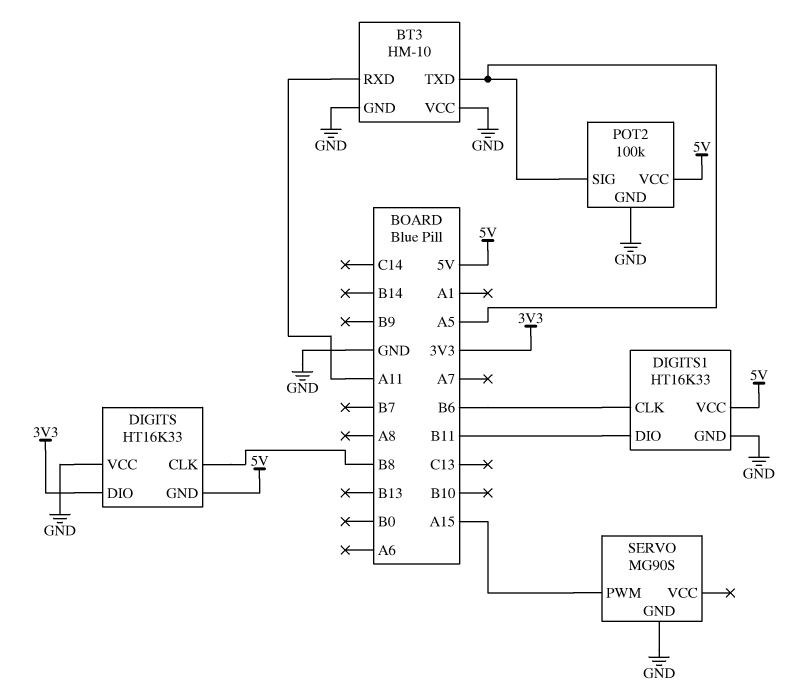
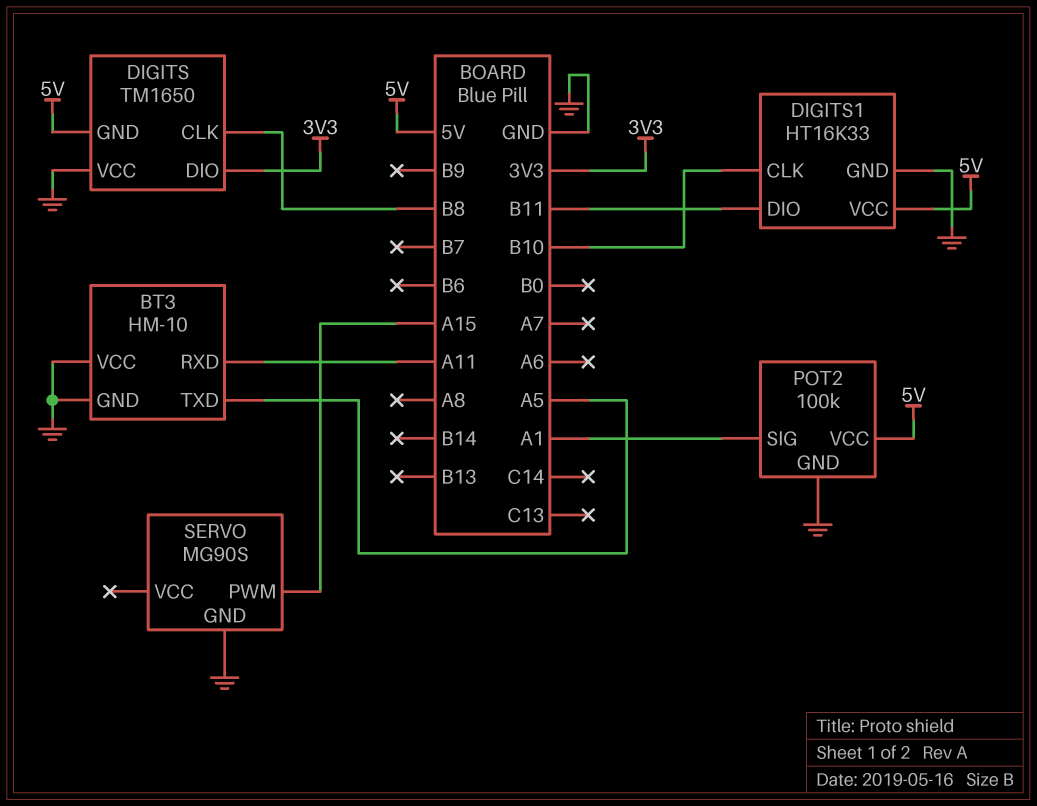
DIGITS: HT16K33 -> TM1650
DIGITS1 pin CLK: B6 -> B10
POT2 pin SIG: A5 -> A1

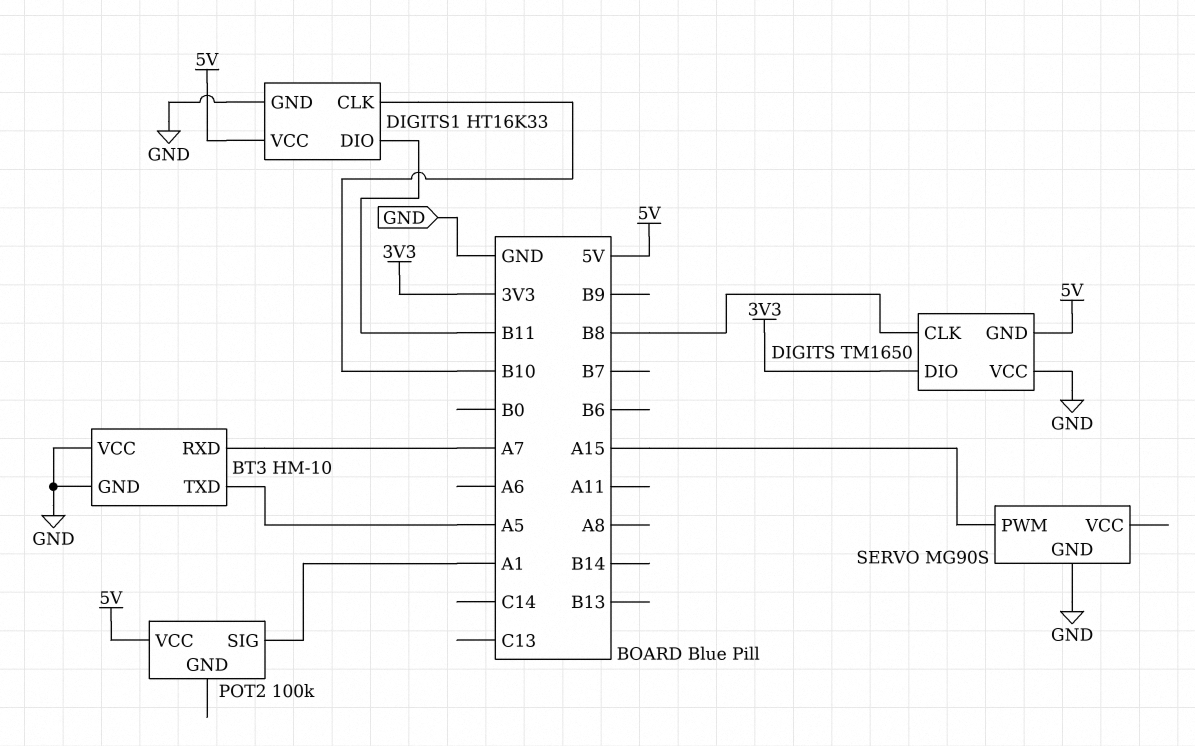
BT3 pin RXD: A11 -> A7
POT2 pin GND: GND -> none

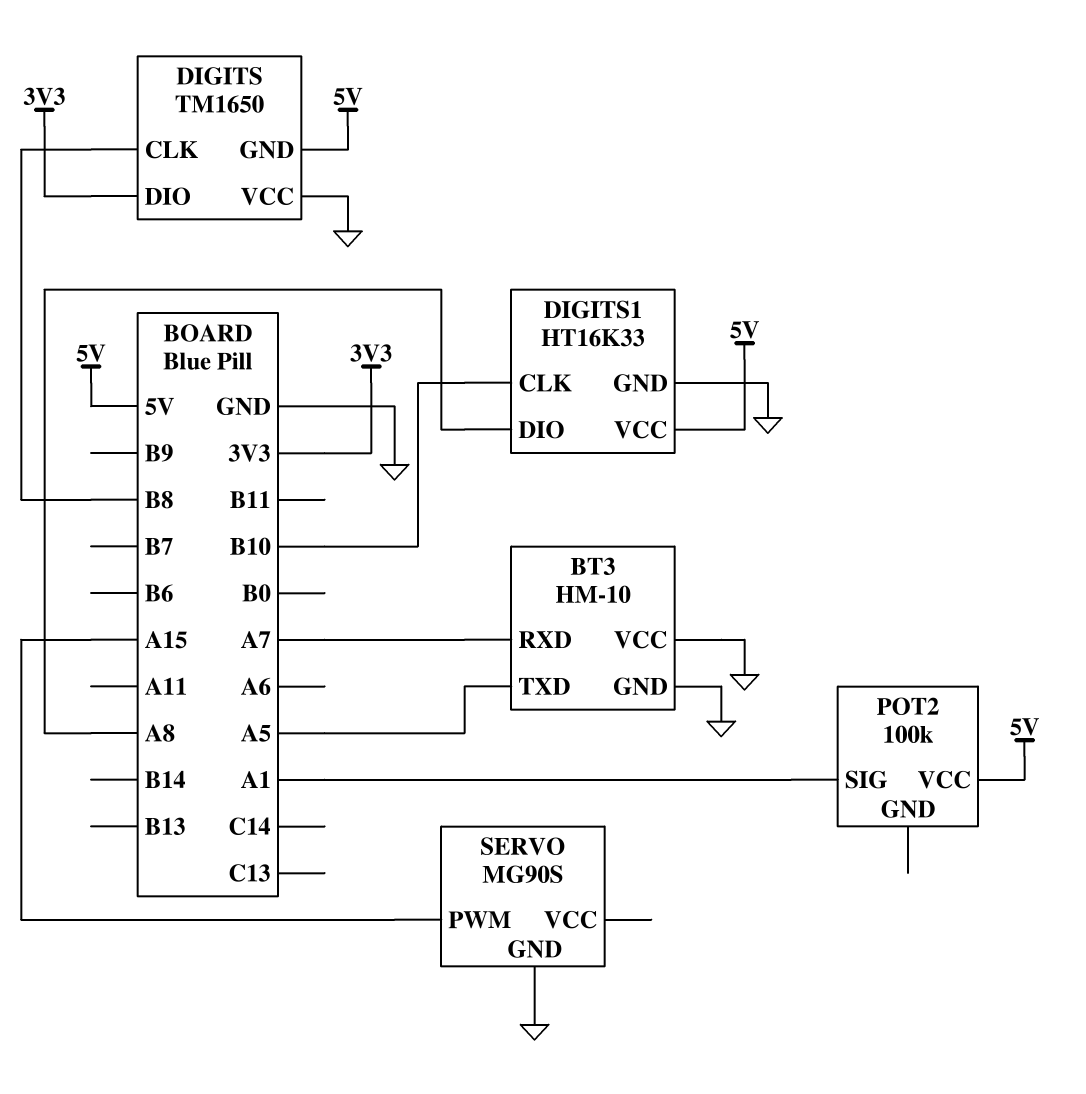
DIGITS1 pin DIO: B11 -> A8

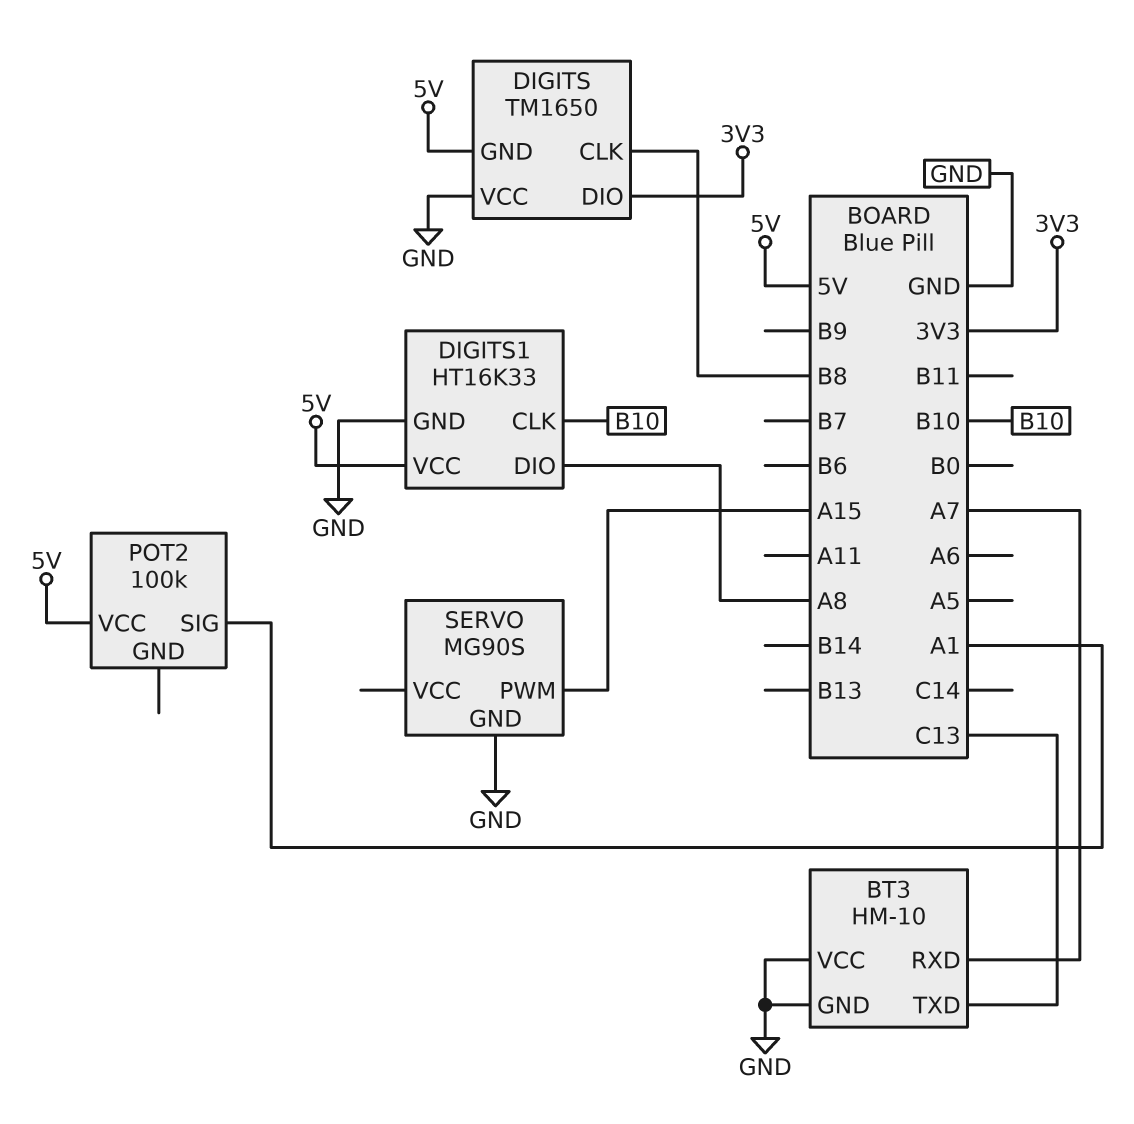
BT3 pin TXD: A5 -> C13

